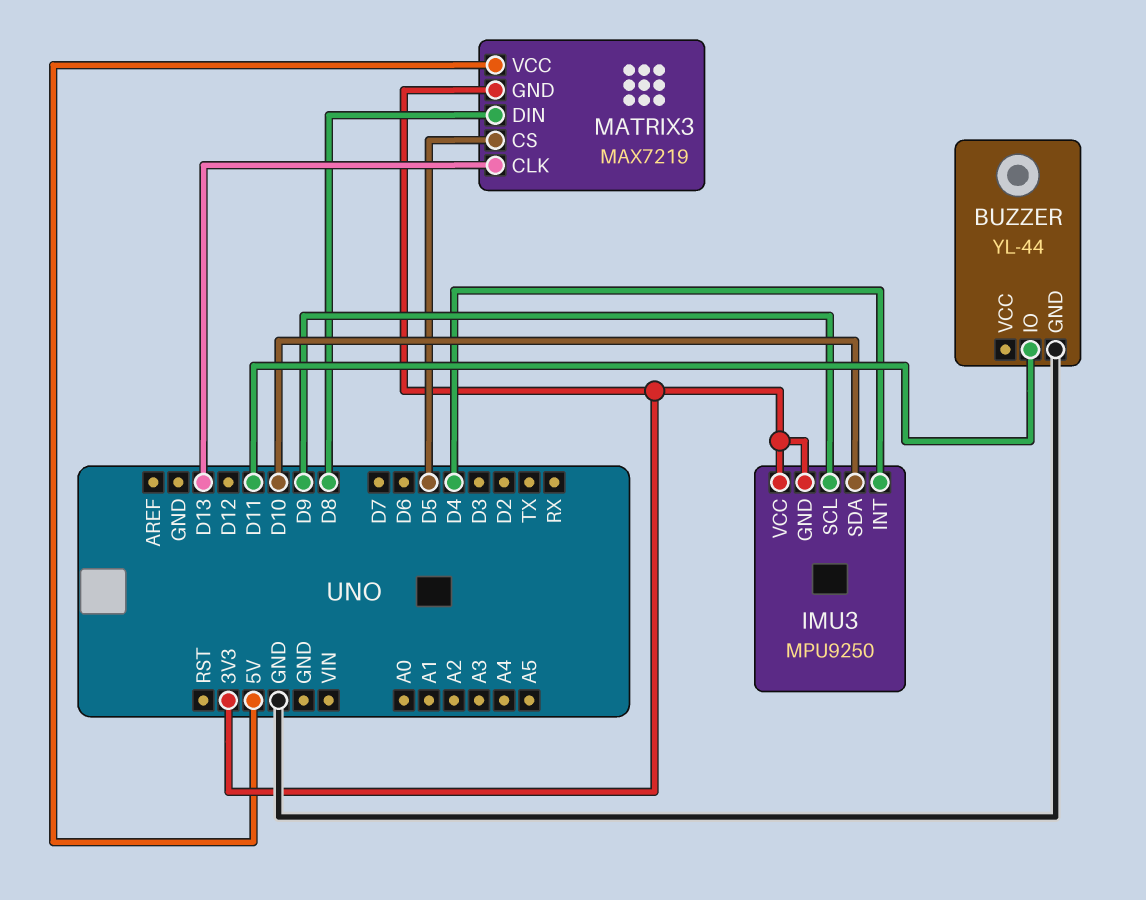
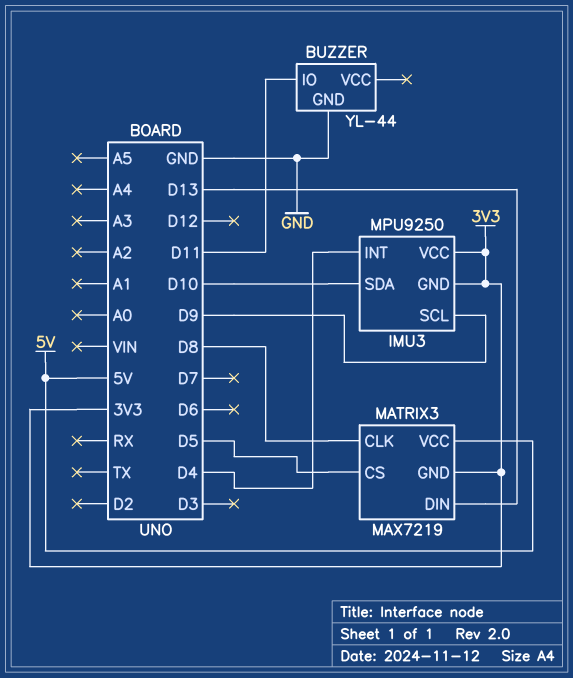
MATRIX3 pin CLK: D13 -> D8
MATRIX3 pin DIN: D8 -> D13

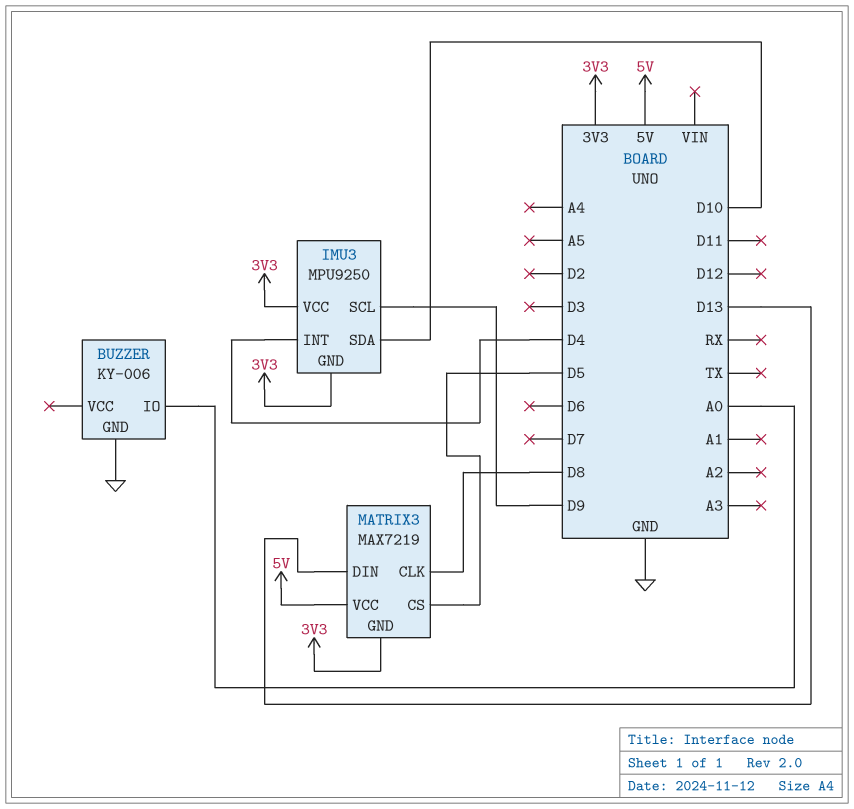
BUZZER: YL-44 -> KY-006
BUZZER pin IO: D11 -> A0

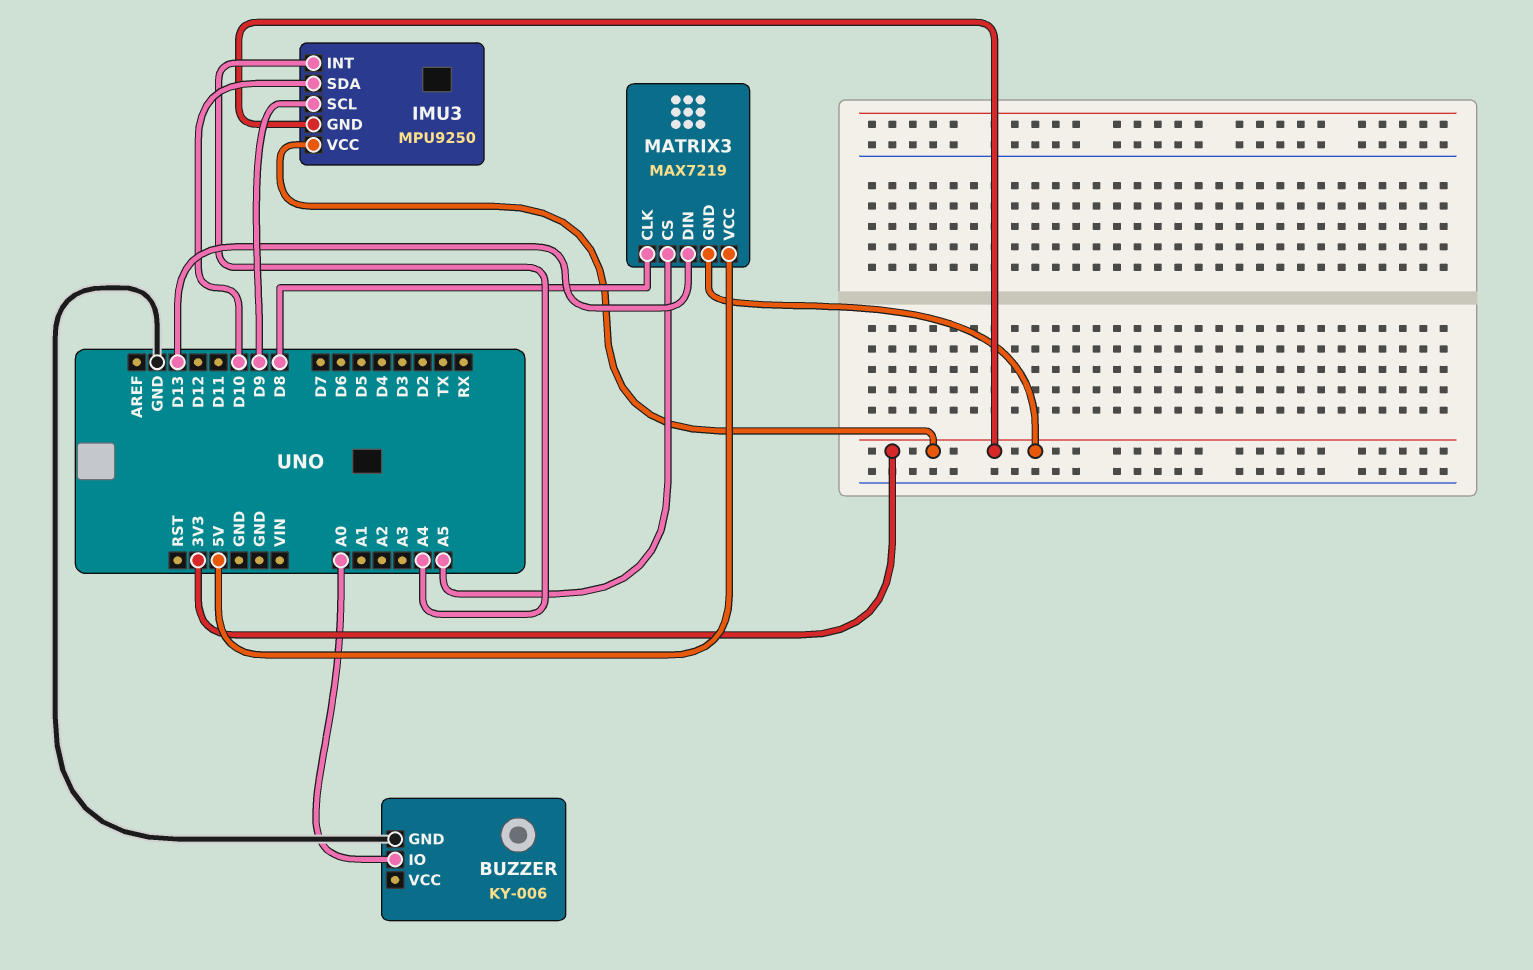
IMU3 pin INT: D4 -> A4
MATRIX3 pin CS: D5 -> A5

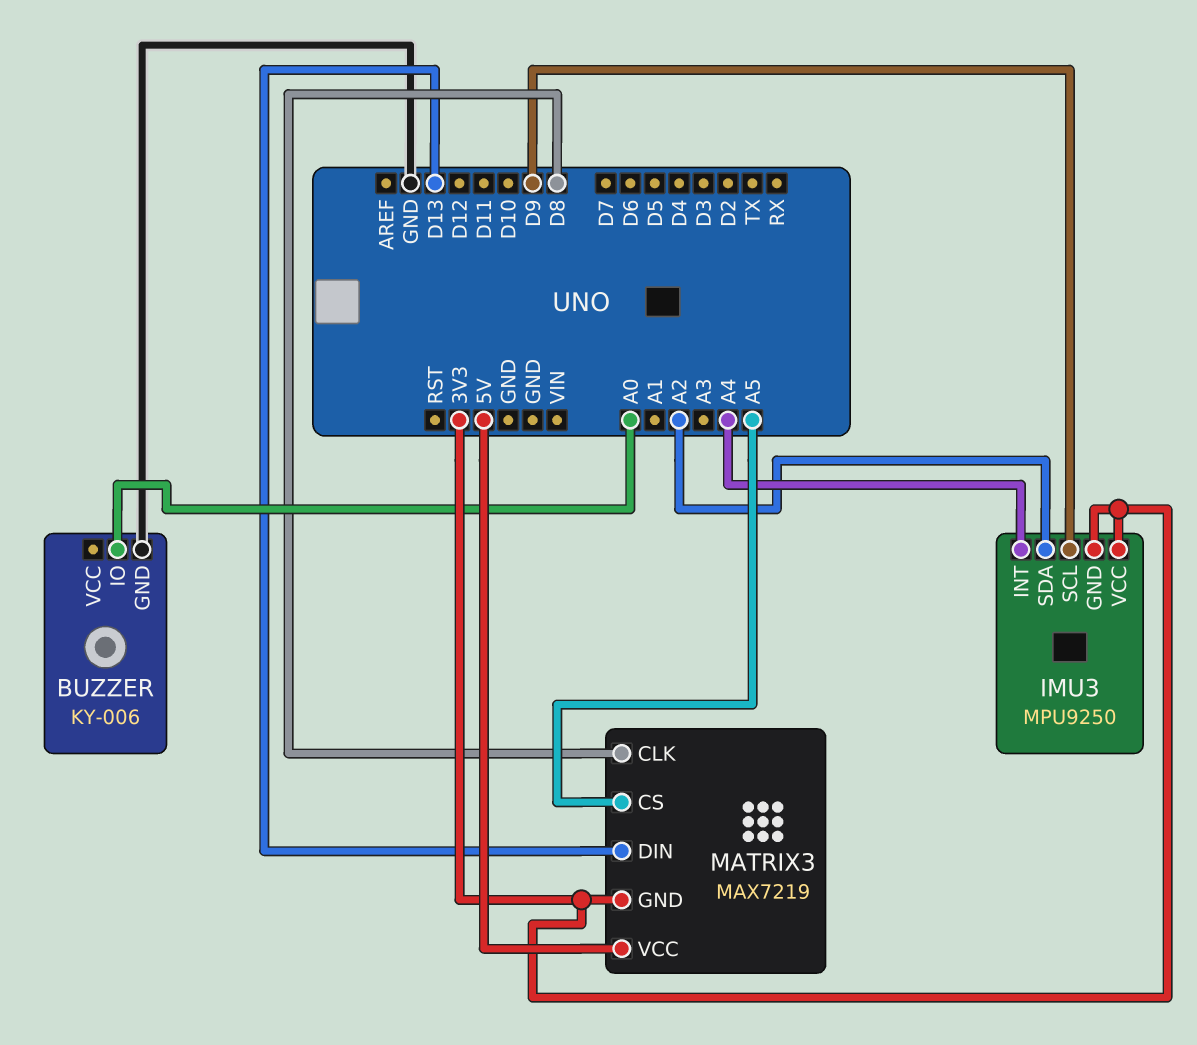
IMU3 pin SDA: D10 -> A2

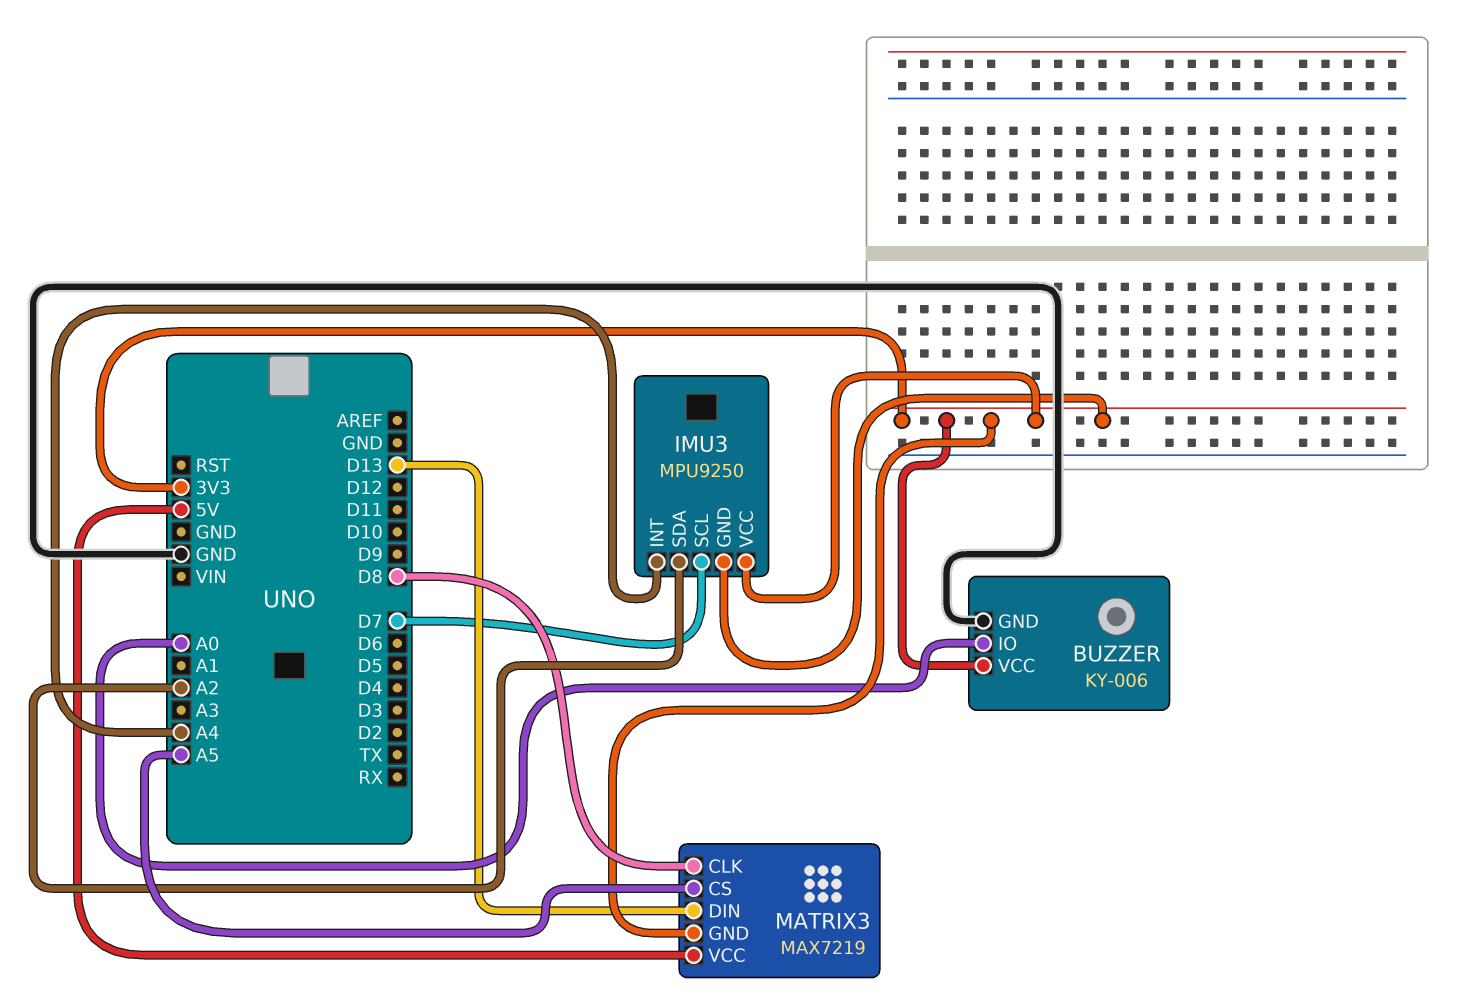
BUZZER pin VCC: none -> 3V3
IMU3 pin SCL: D9 -> D7

